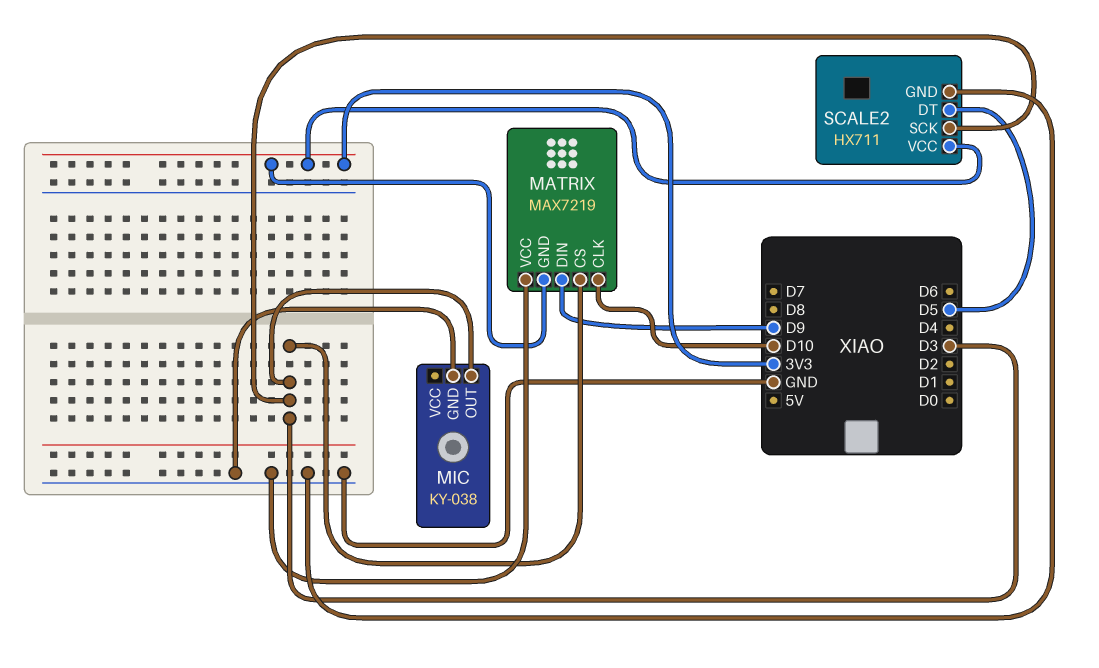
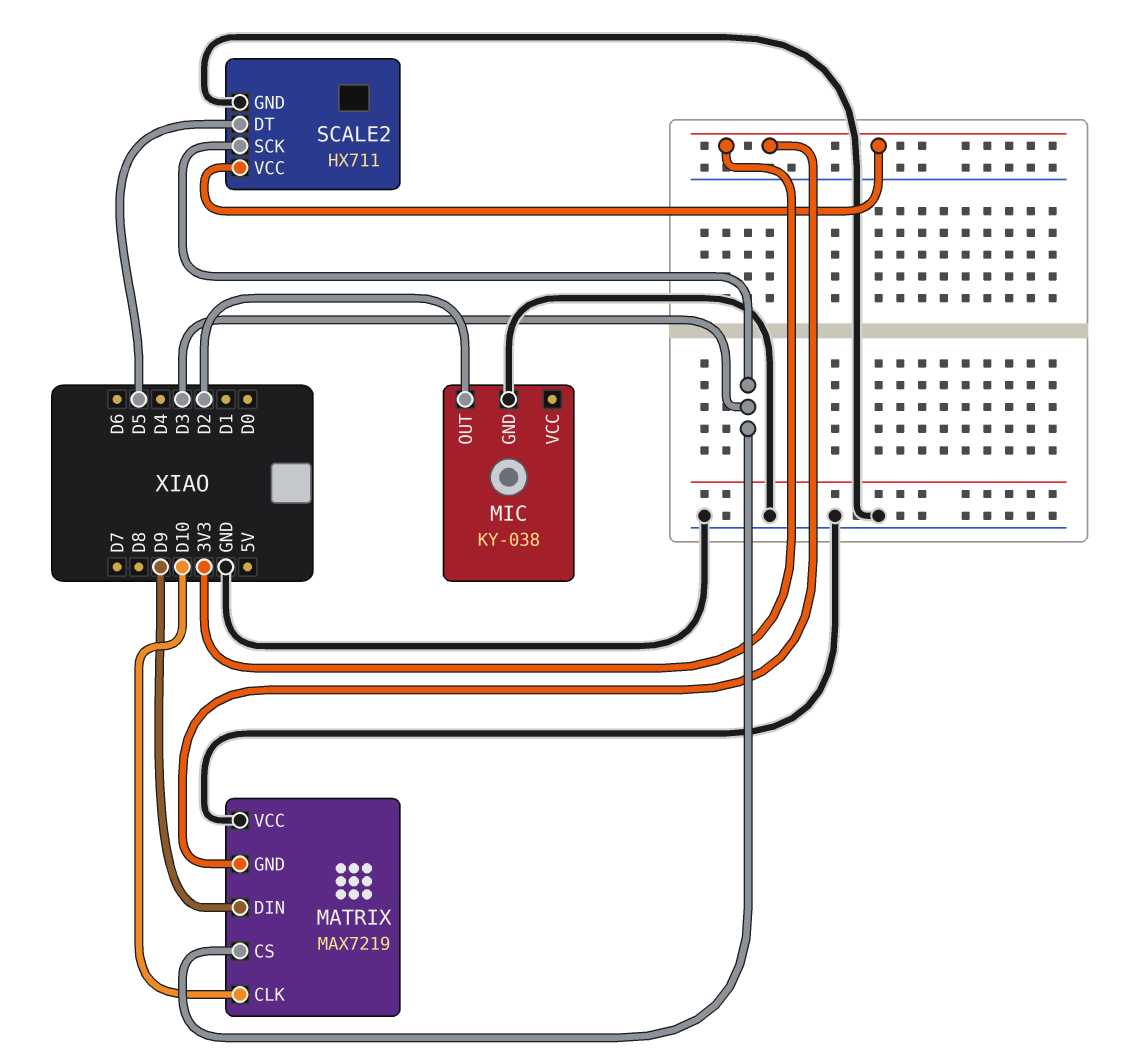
MIC pin OUT: D3 -> D2

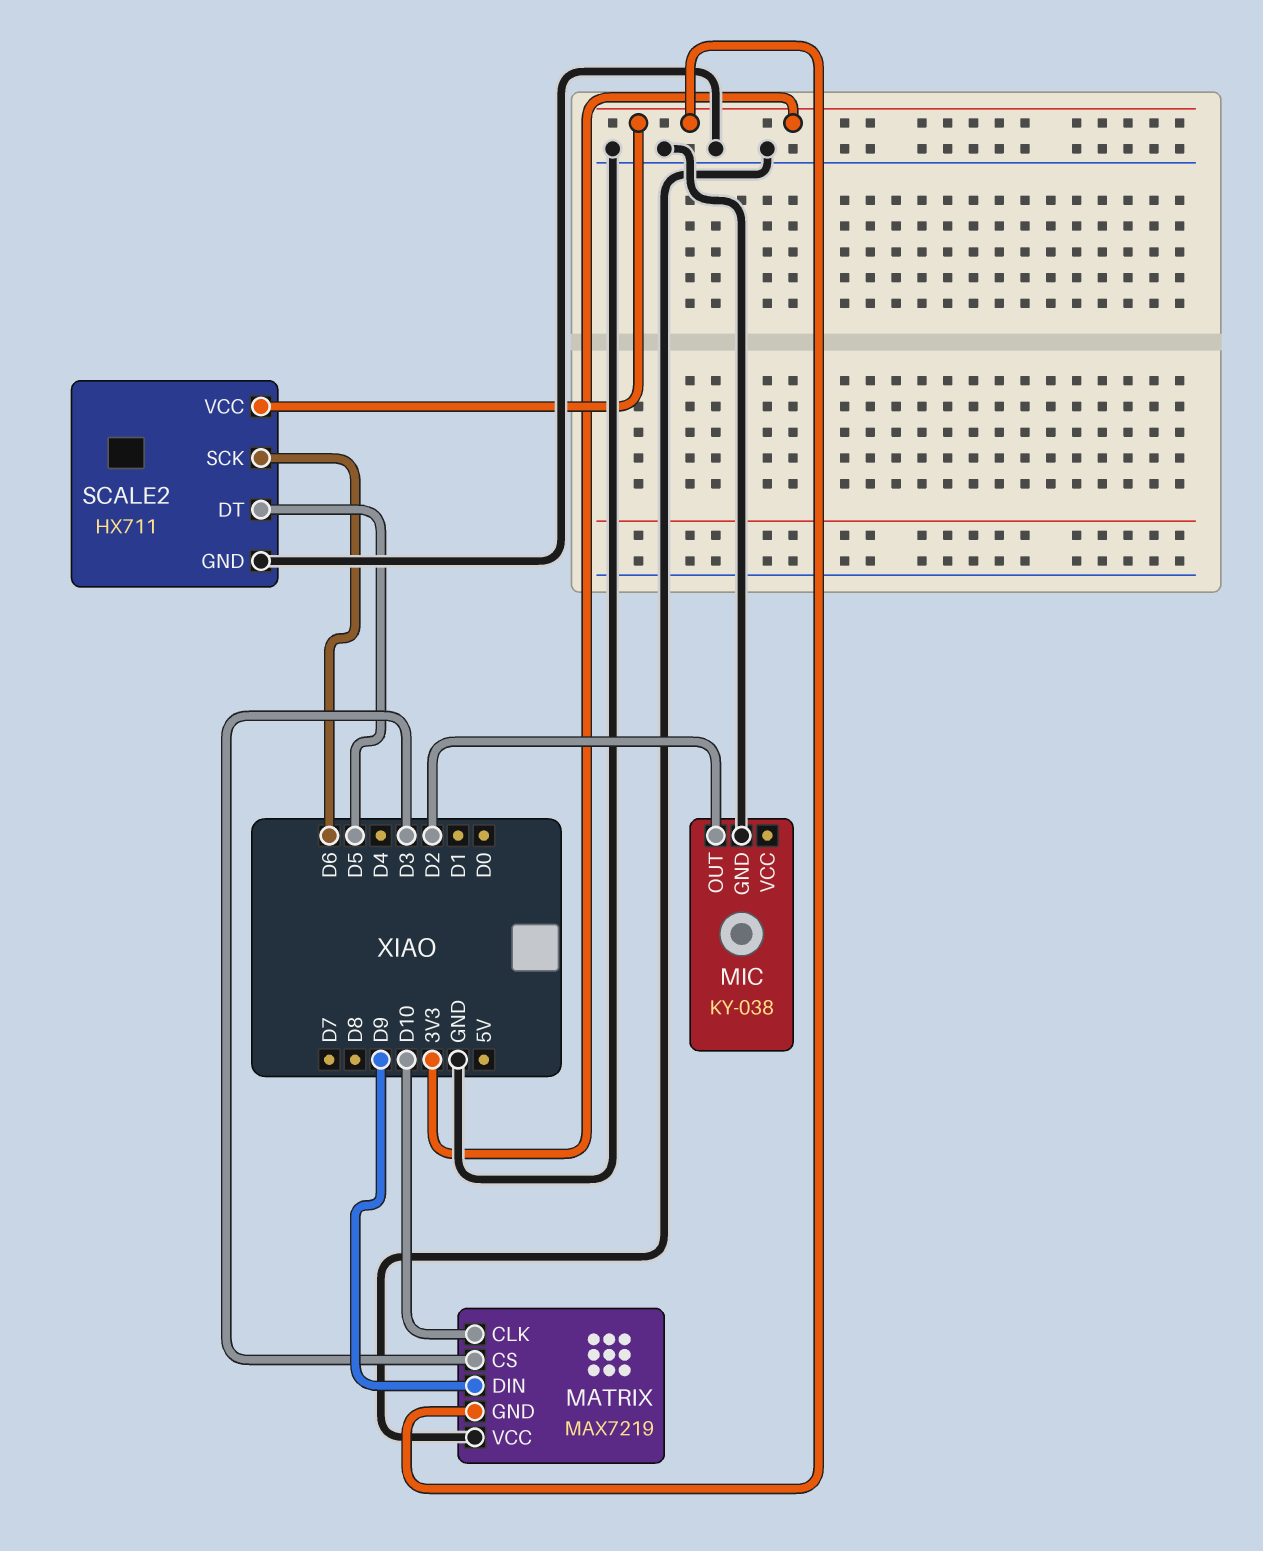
SCALE2 pin SCK: D3 -> D6

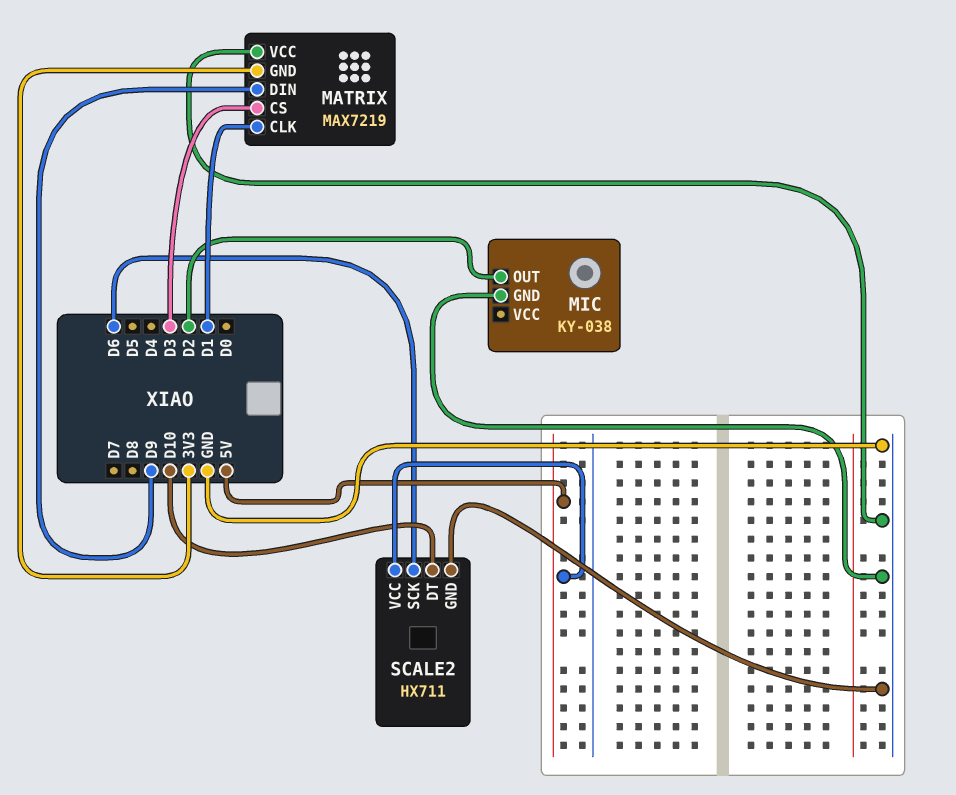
MATRIX pin CLK: D10 -> D1
SCALE2 pin DT: D5 -> D10
SCALE2 pin VCC: 3V3 -> 5V

